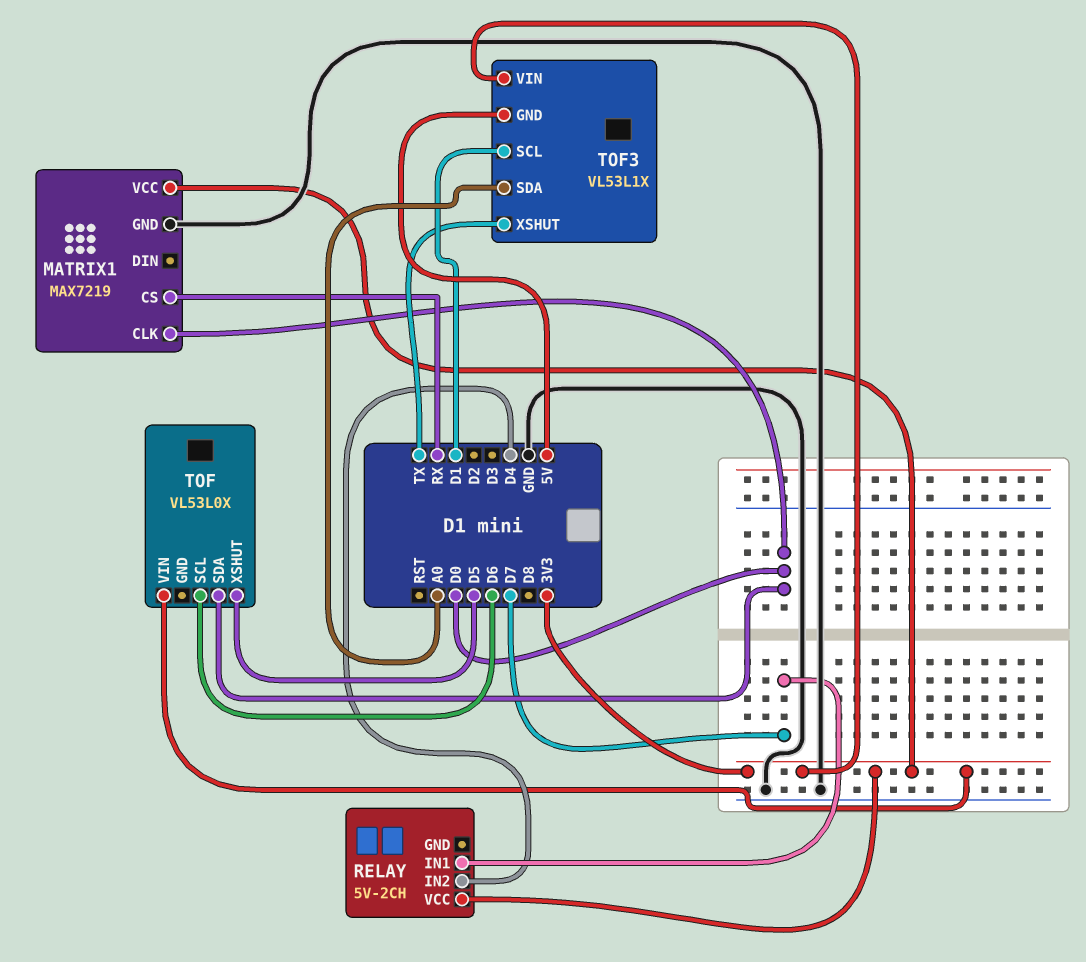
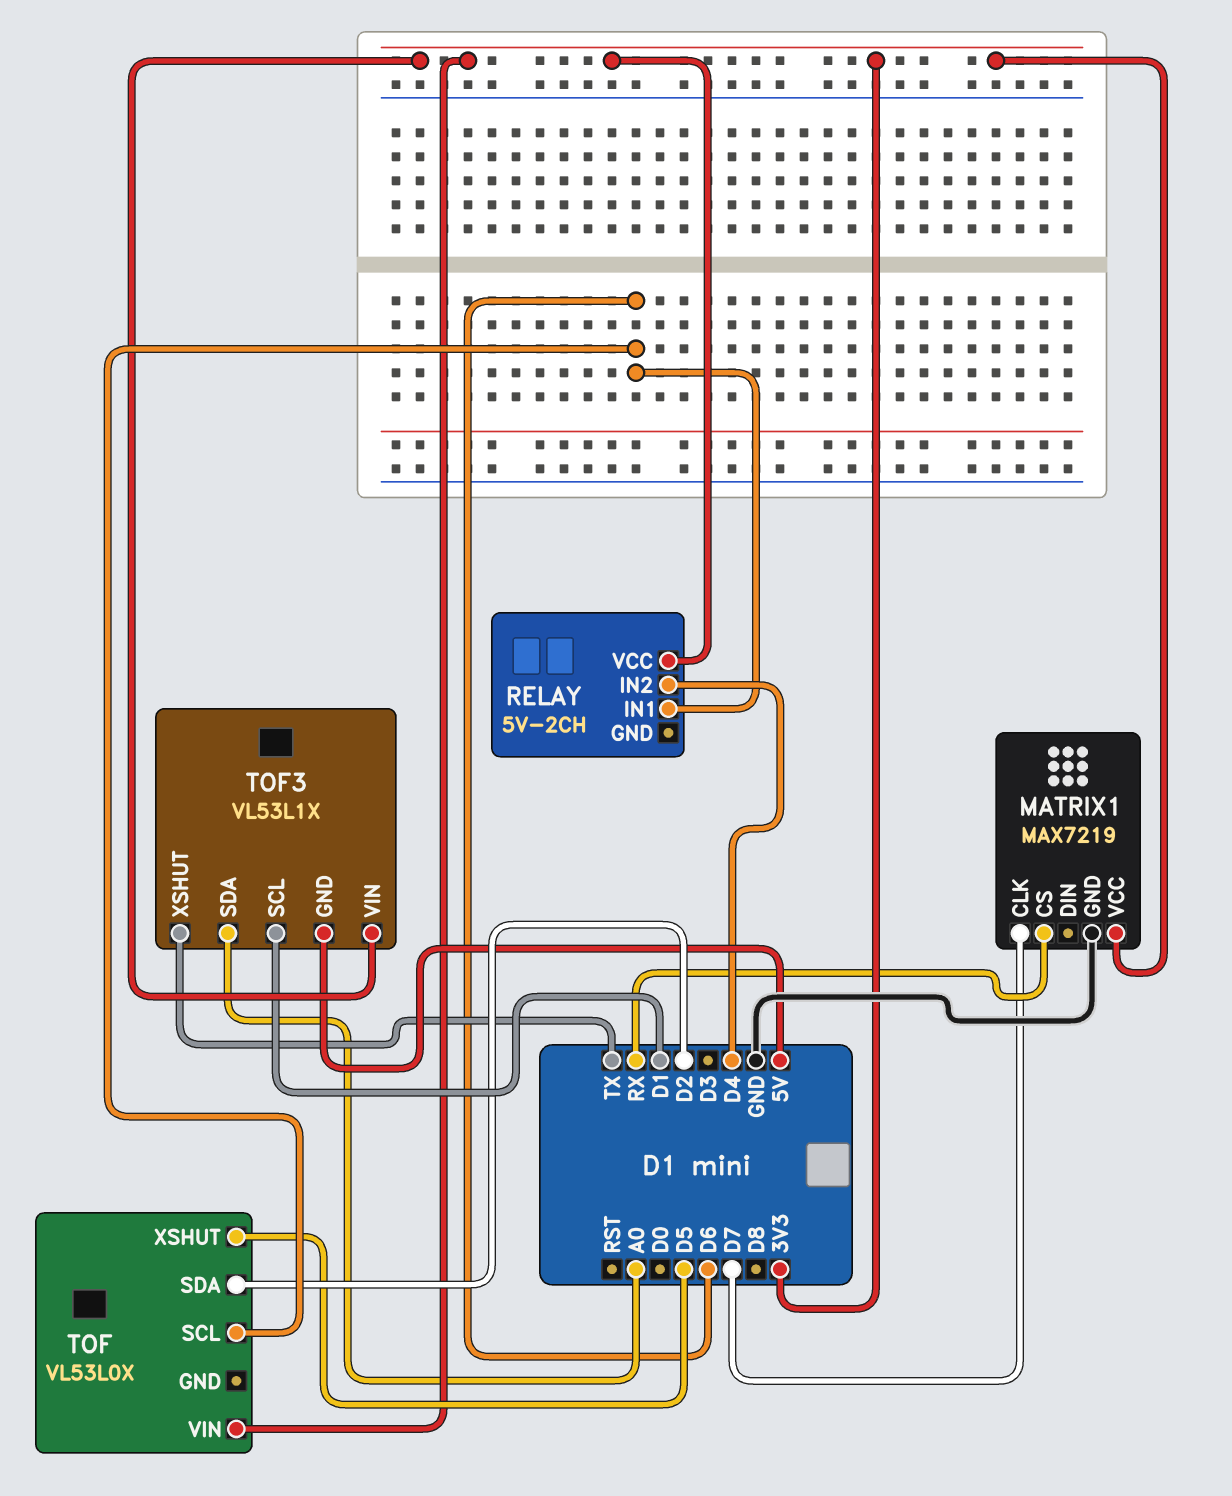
MATRIX1 pin CLK: D0 -> D7
RELAY pin IN1: D7 -> D6
TOF pin SDA: D0 -> D2

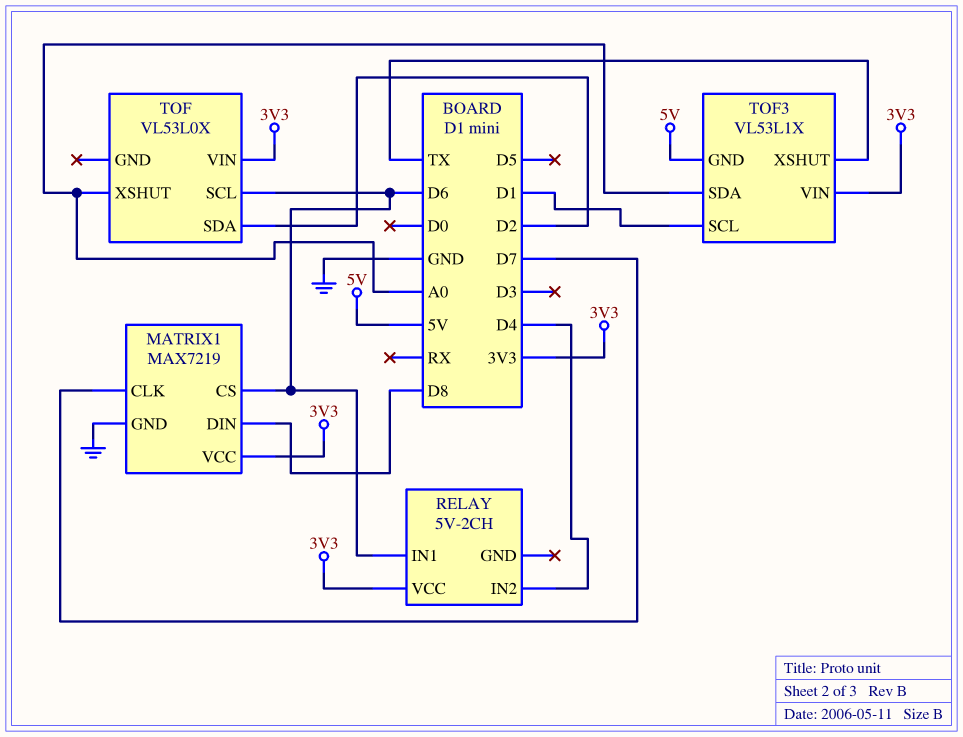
MATRIX1 pin CS: RX -> D6
MATRIX1 pin DIN: none -> D8
TOF pin XSHUT: D5 -> A0

